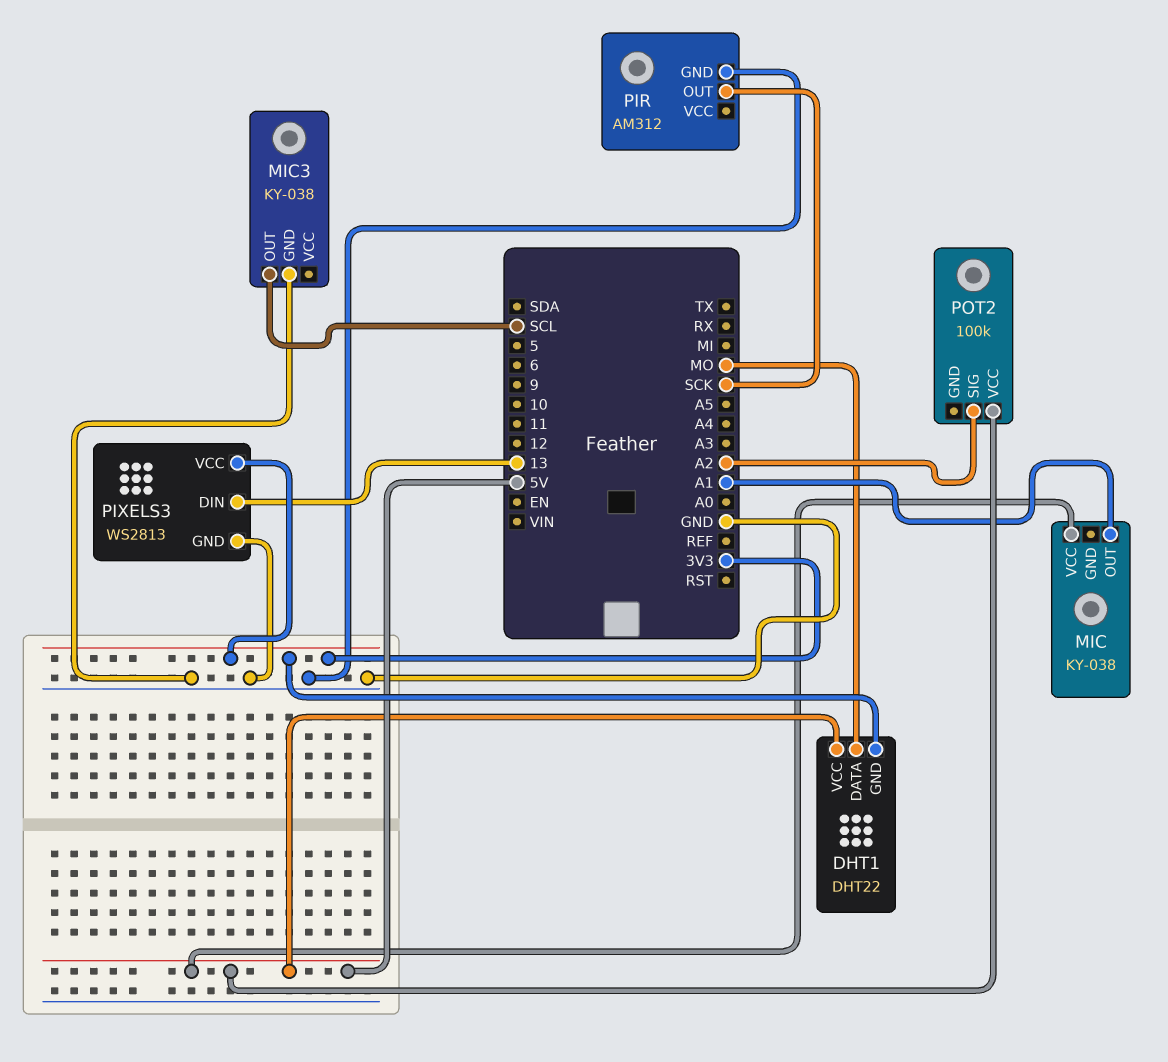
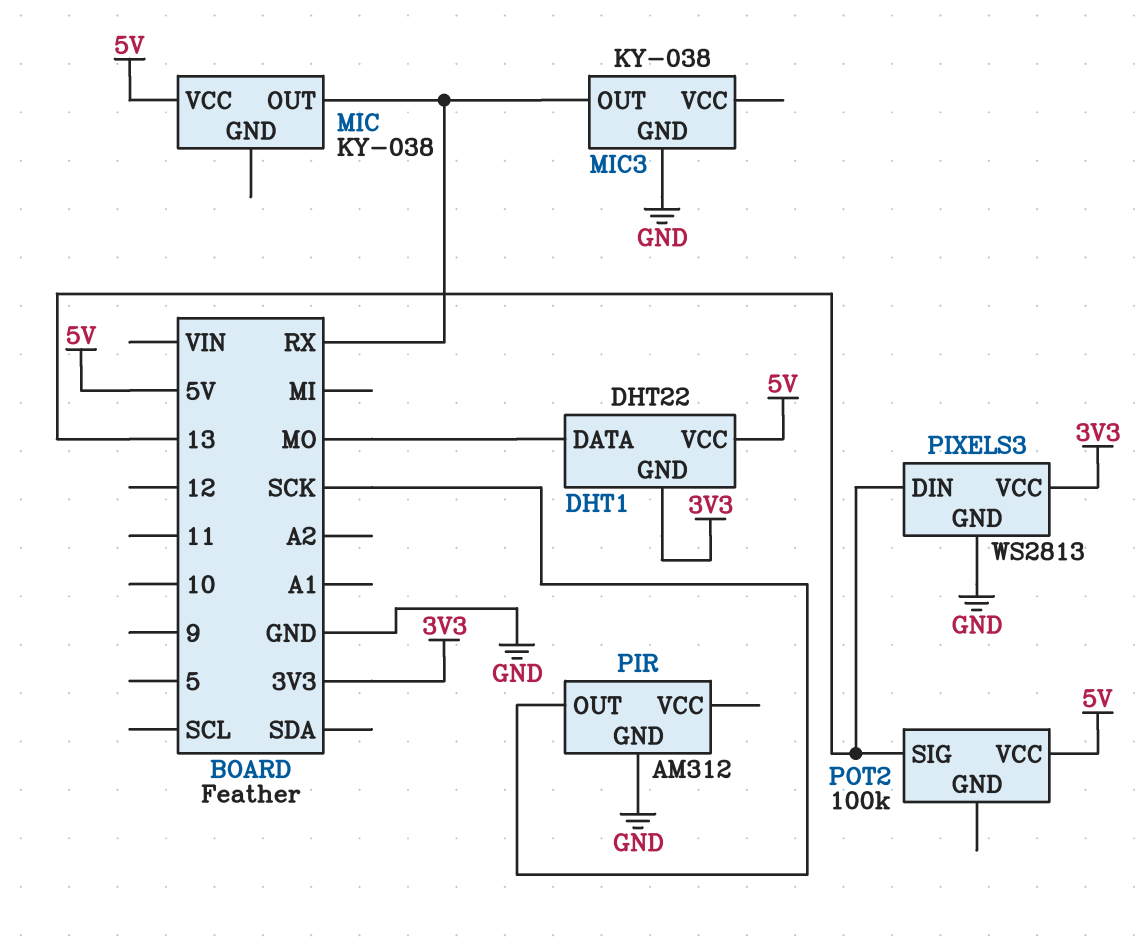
MIC pin OUT: A1 -> RX
MIC3 pin OUT: SCL -> RX
POT2 pin SIG: A2 -> 13

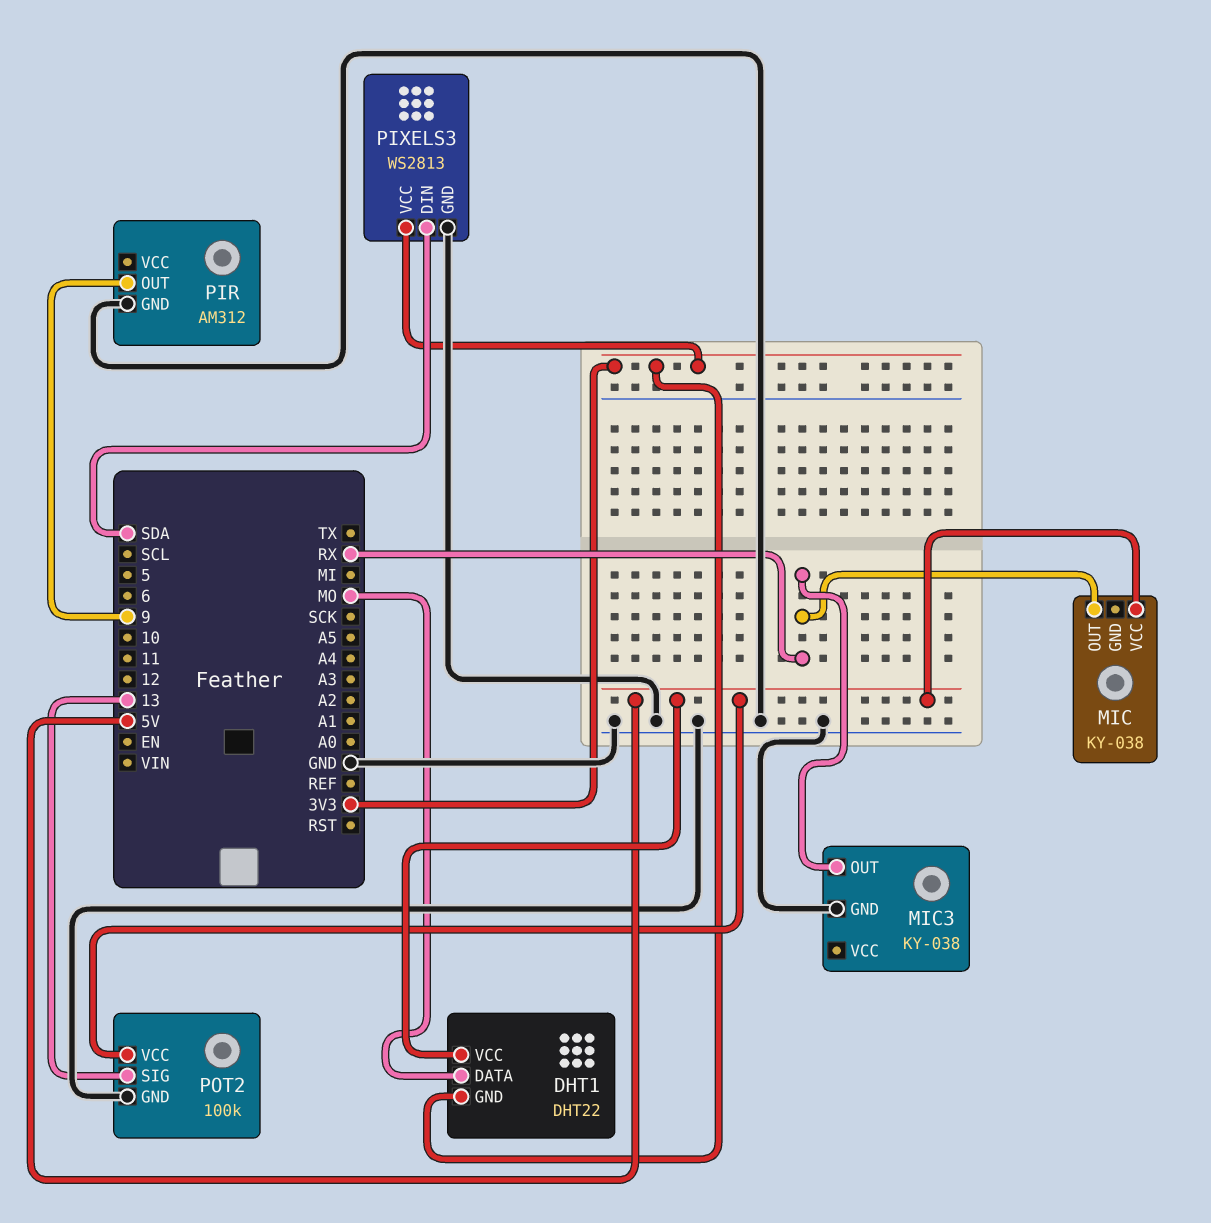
PIR pin OUT: SCK -> 9
PIXELS3 pin DIN: 13 -> SDA
POT2 pin GND: none -> GND

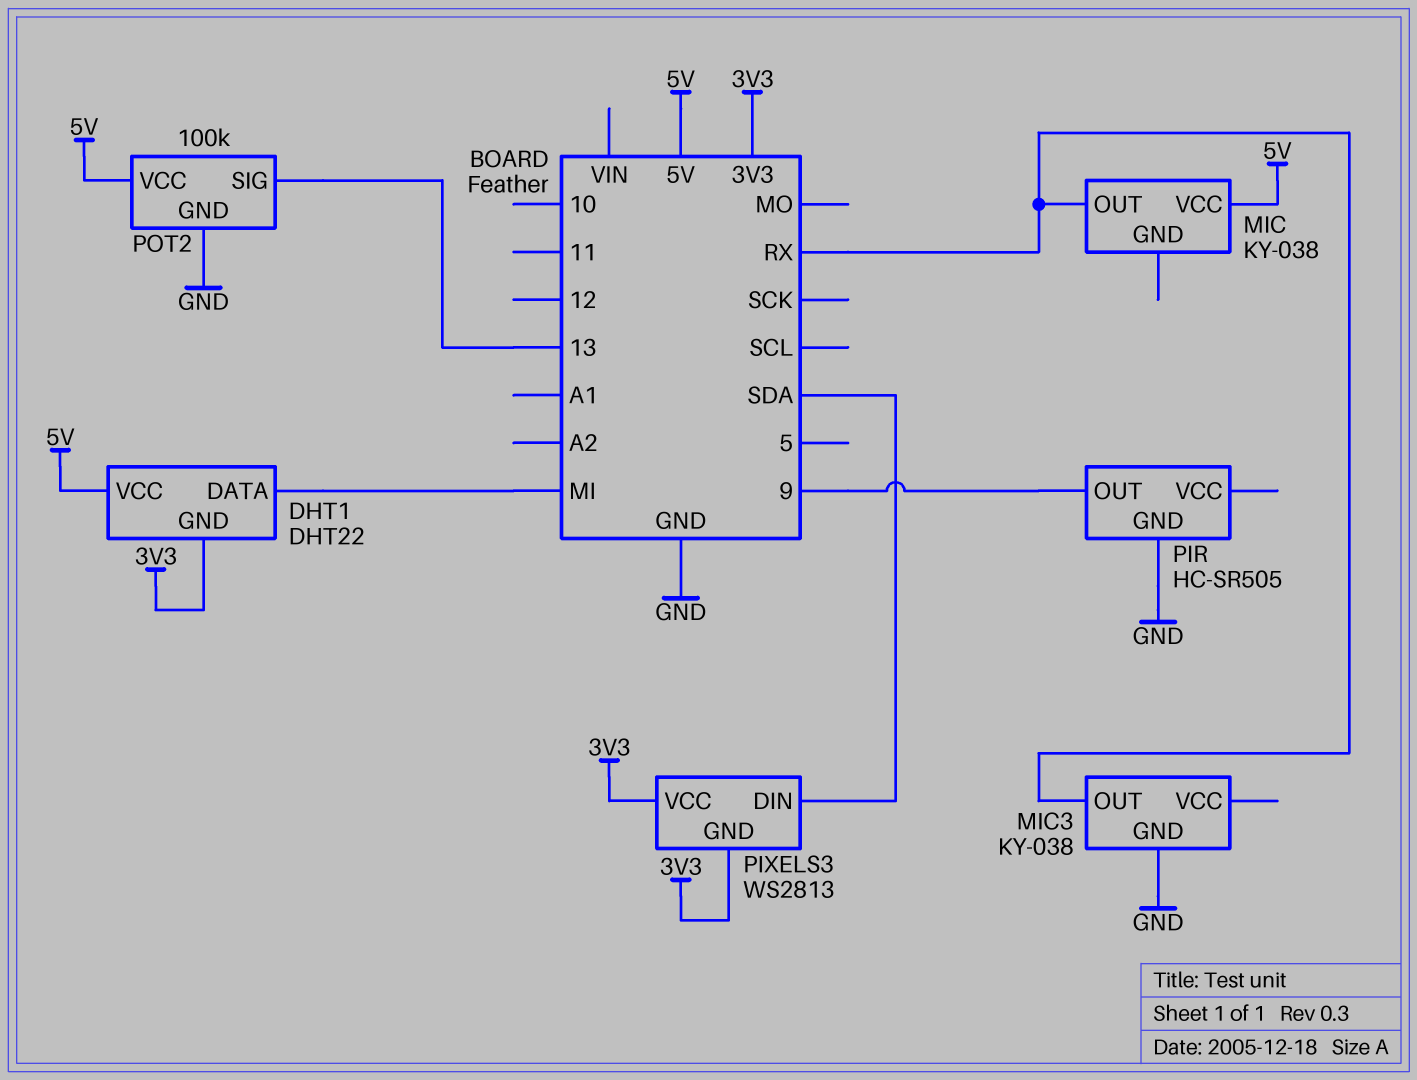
DHT1 pin DATA: MO -> MI
PIR: AM312 -> HC-SR505
PIXELS3 pin GND: GND -> 3V3

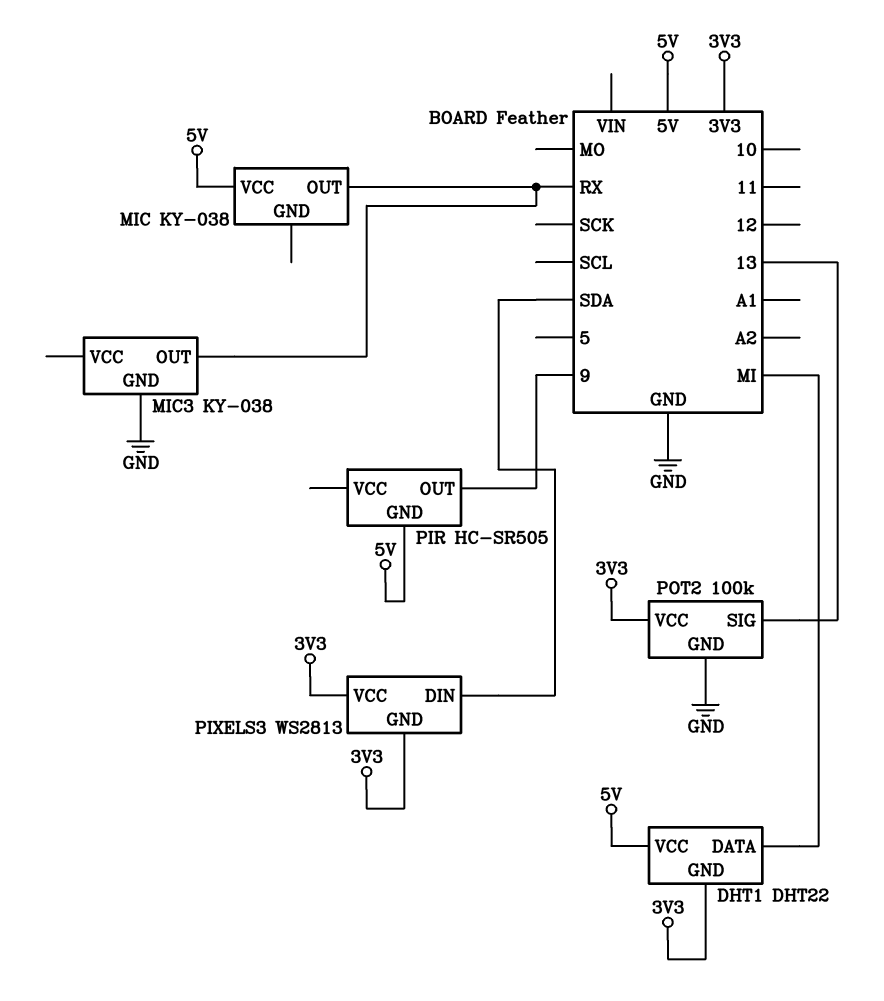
PIR pin GND: GND -> 5V
POT2 pin VCC: 5V -> 3V3

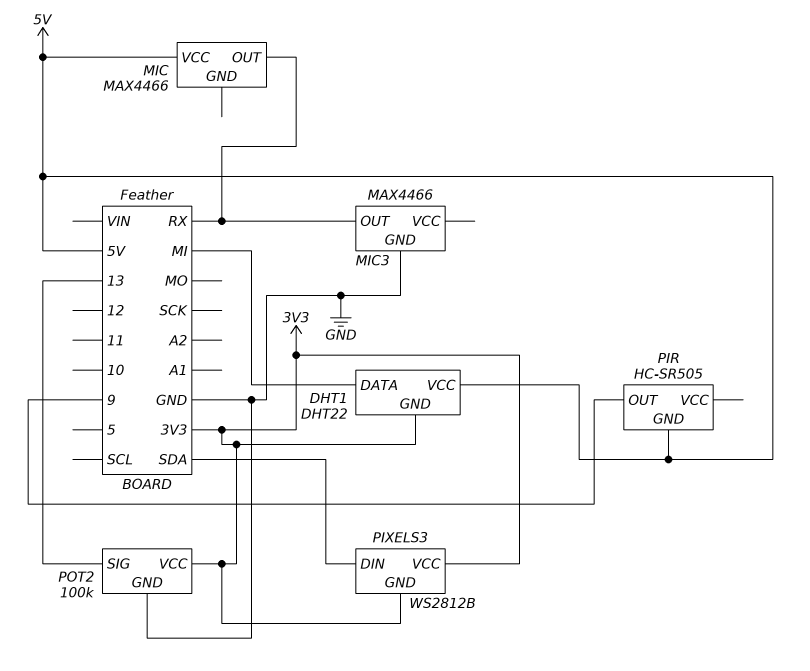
MIC: KY-038 -> MAX4466
MIC3: KY-038 -> MAX4466
PIXELS3: WS2813 -> WS2812B

